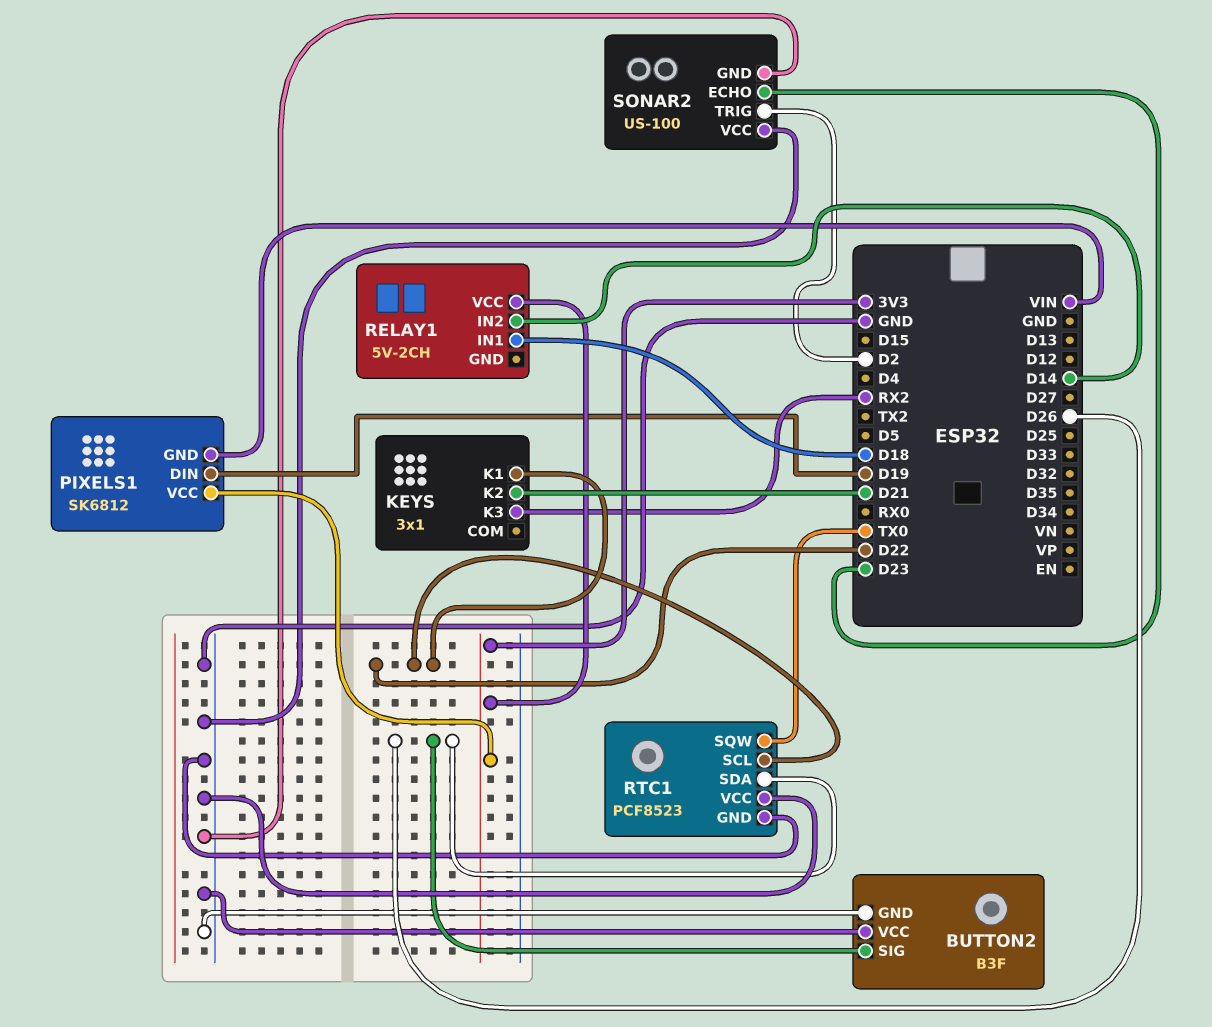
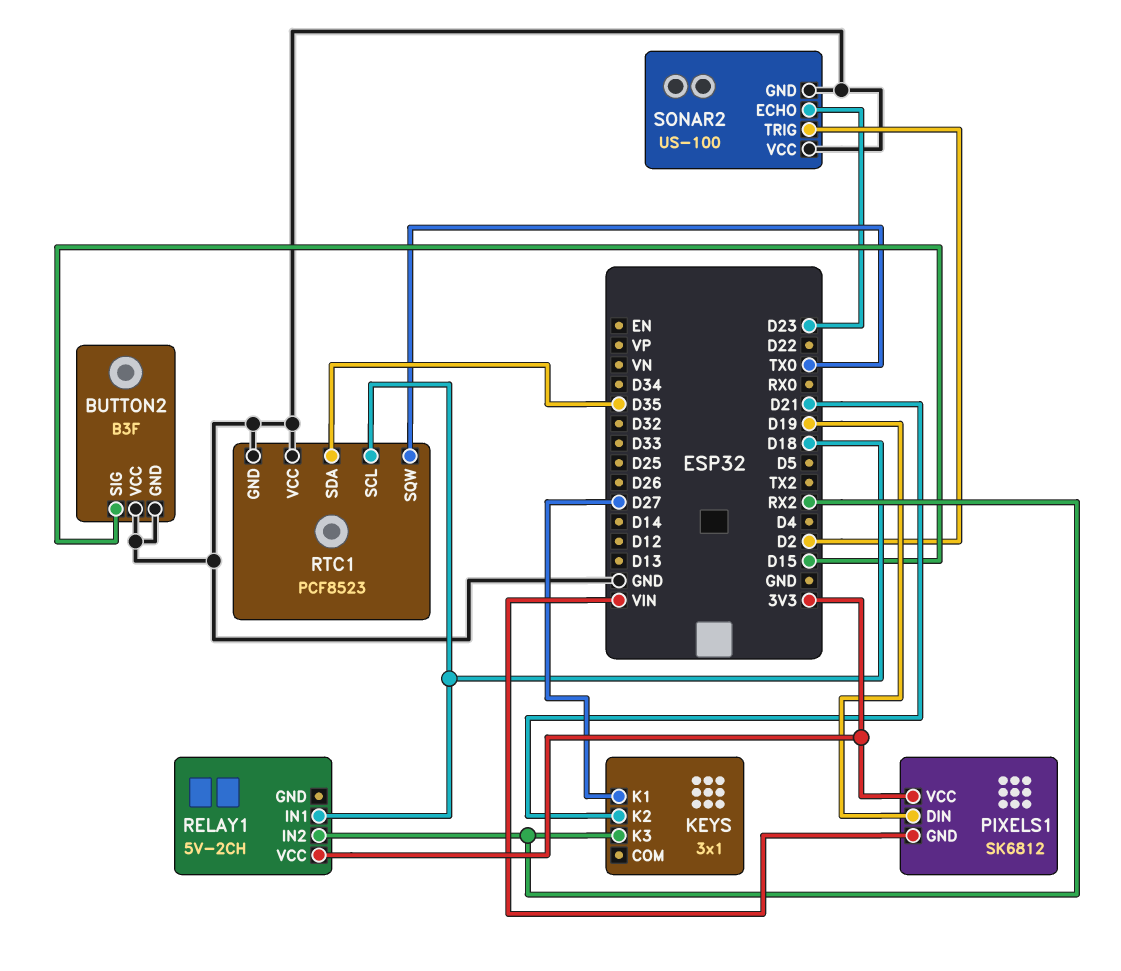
BUTTON2 pin SIG: D26 -> D15
KEYS pin K1: D22 -> D27
RELAY1 pin IN2: D14 -> RX2
RTC1 pin SCL: D22 -> D18
RTC1 pin SDA: D26 -> D35

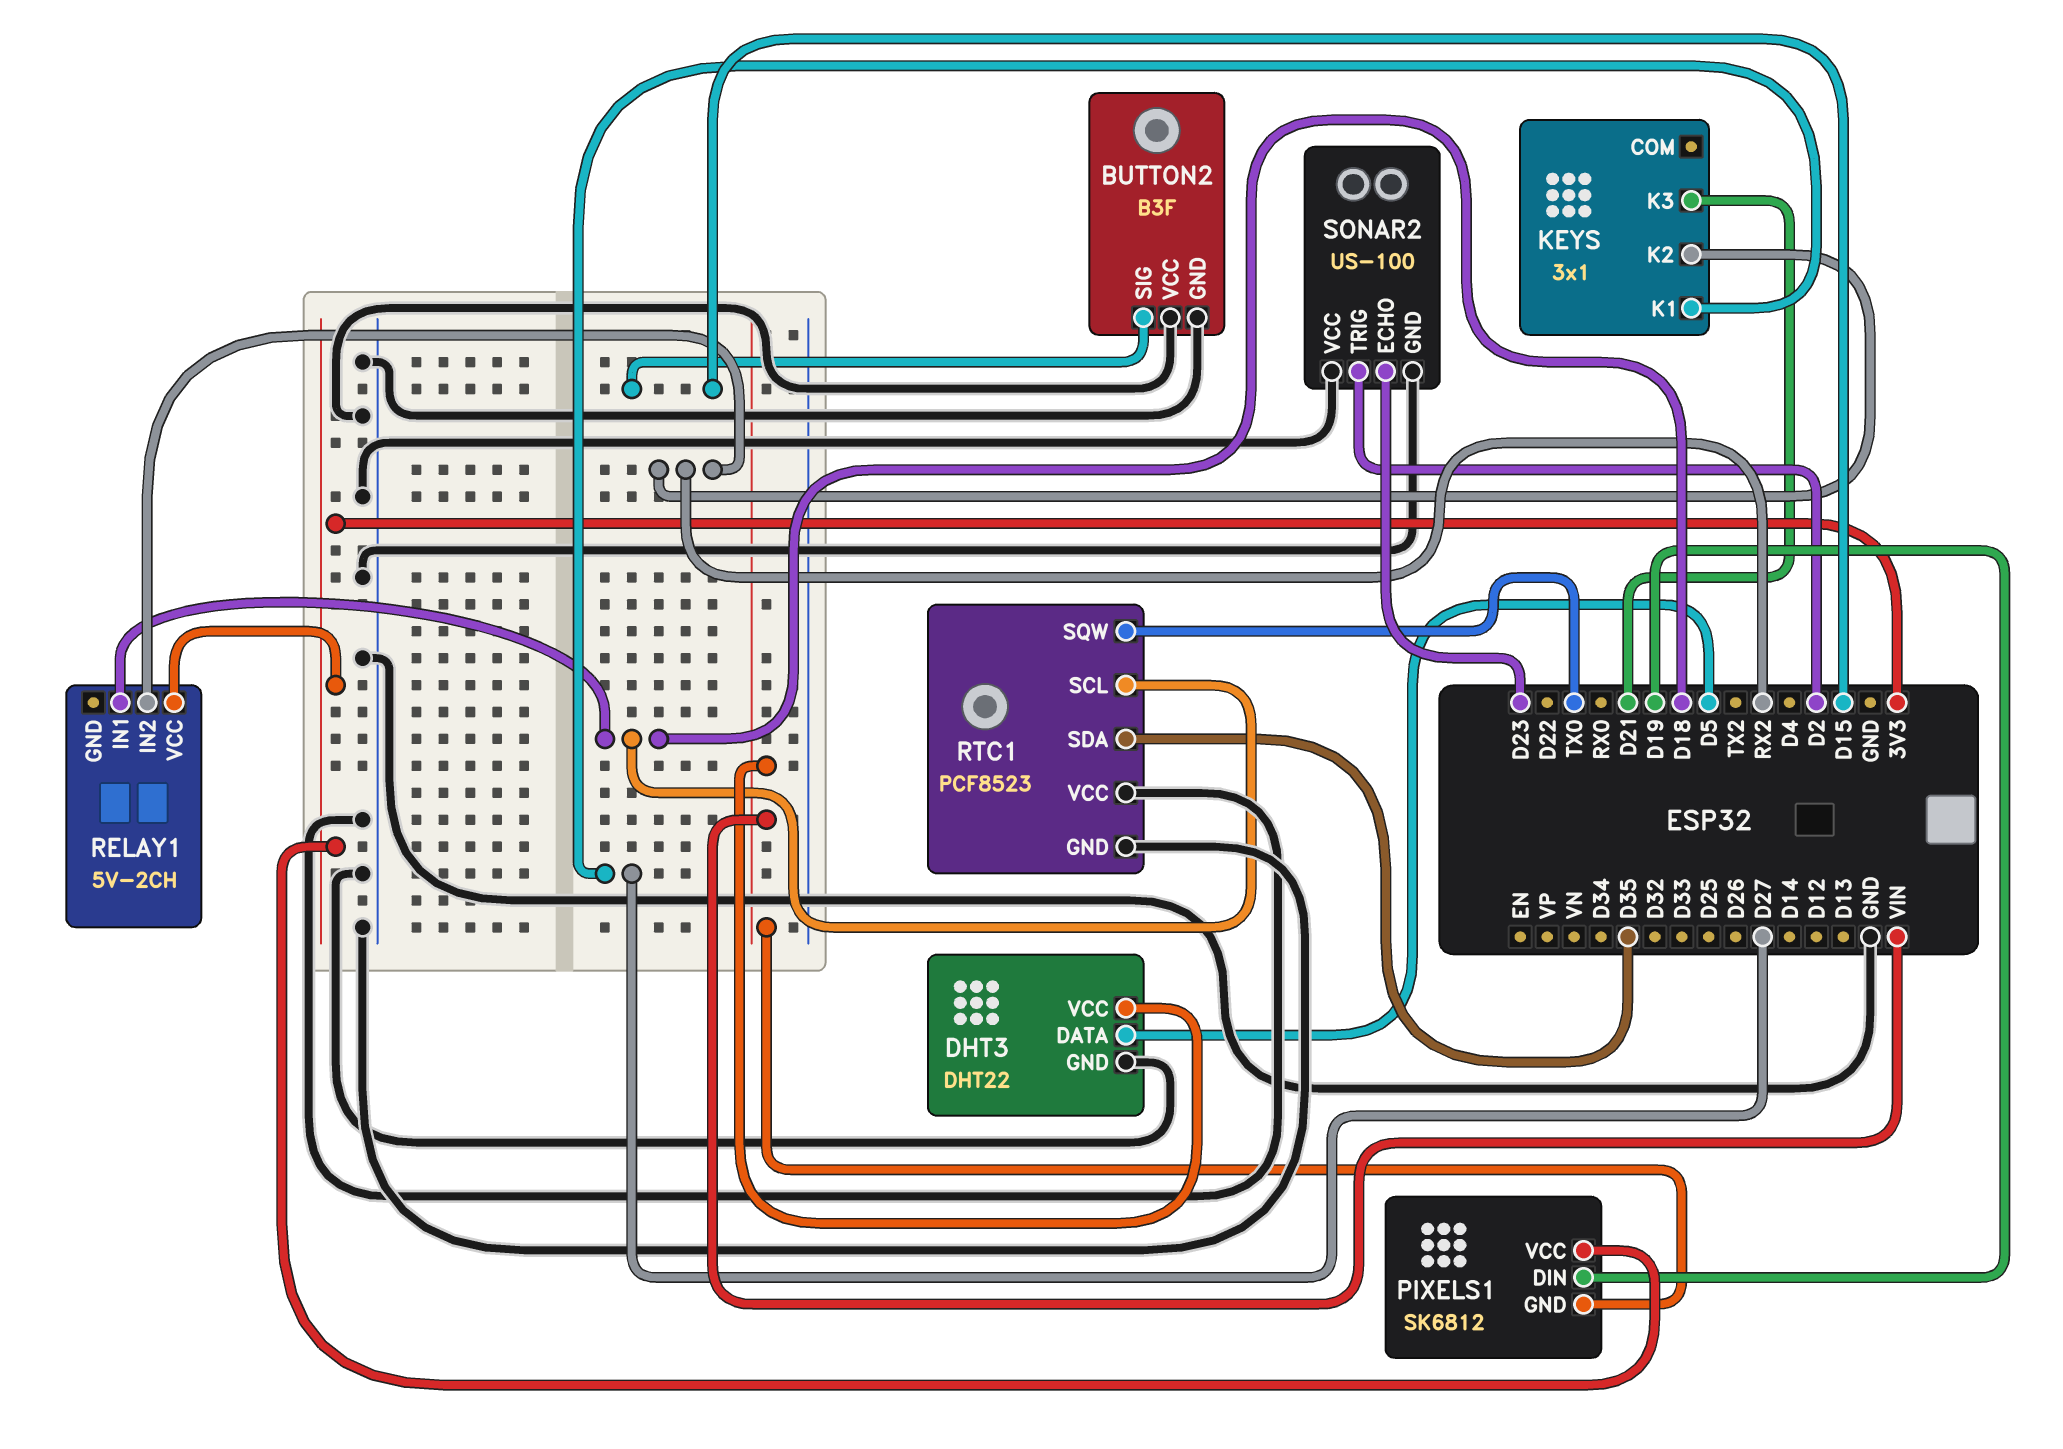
DHT3: none -> DHT22
DHT3 pin DATA: none -> D5
DHT3 pin GND: none -> GND
DHT3 pin VCC: none -> VIN
KEYS pin K2: D21 -> RX2
KEYS pin K3: RX2 -> D21

